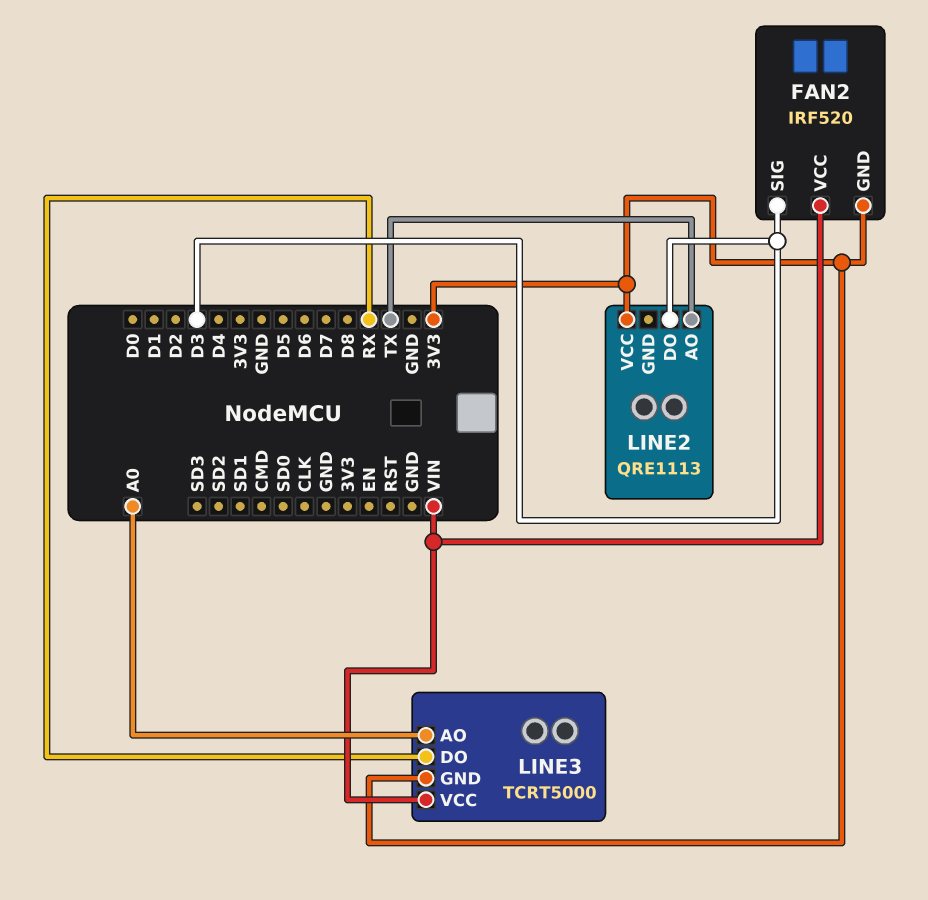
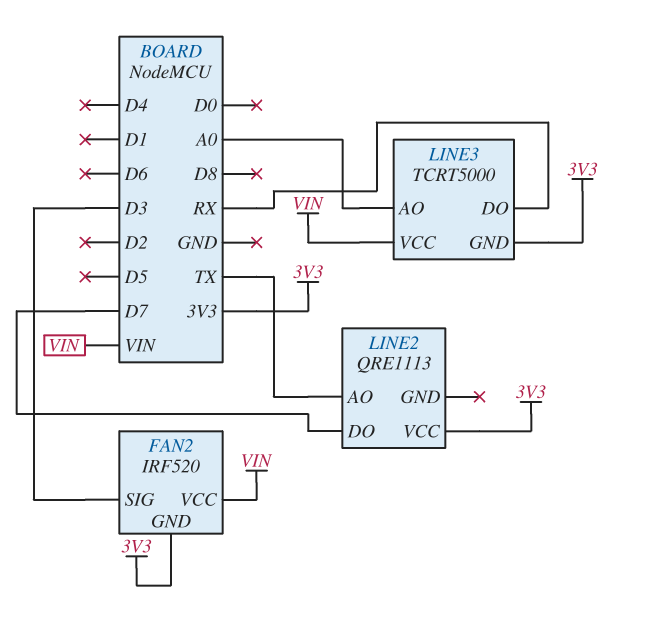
LINE2 pin DO: D3 -> D7

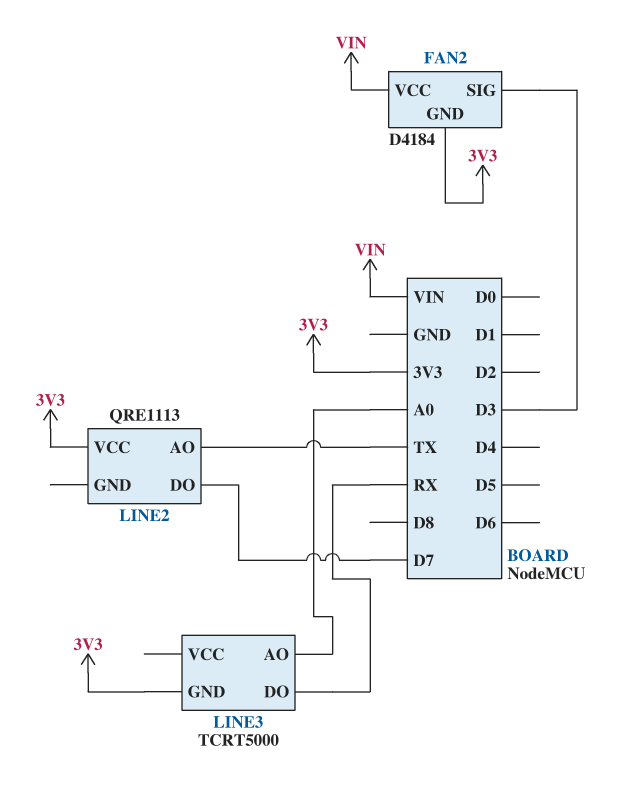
FAN2: IRF520 -> D4184
LINE3 pin VCC: VIN -> none

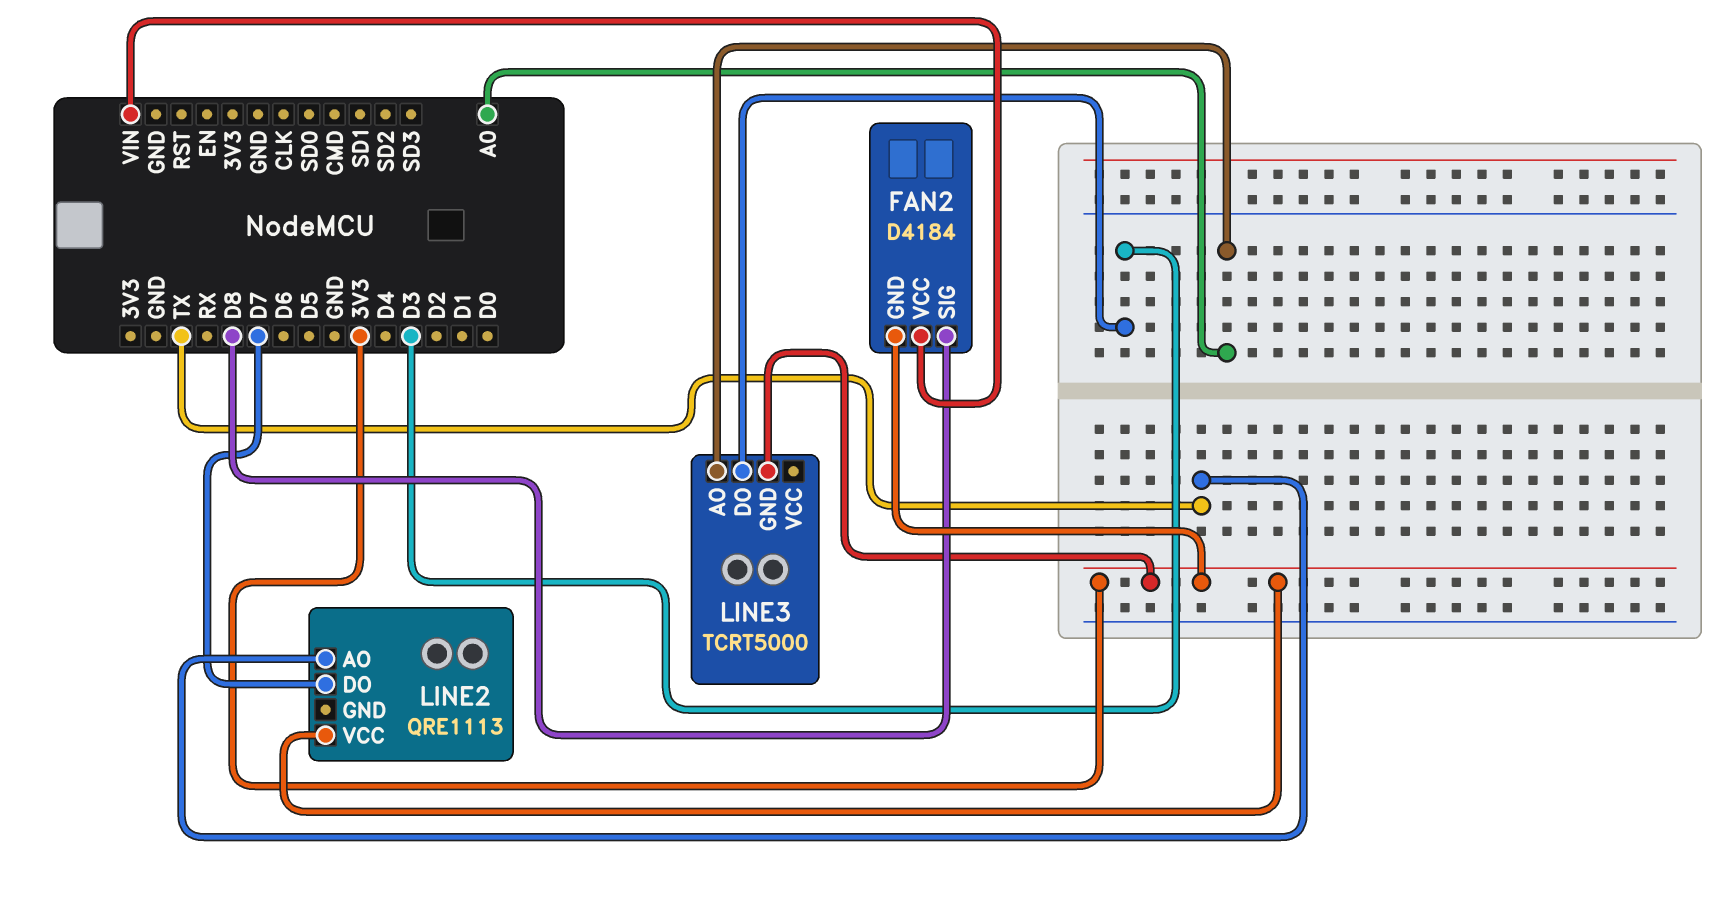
FAN2 pin SIG: D3 -> D8
LINE3 pin DO: RX -> D3

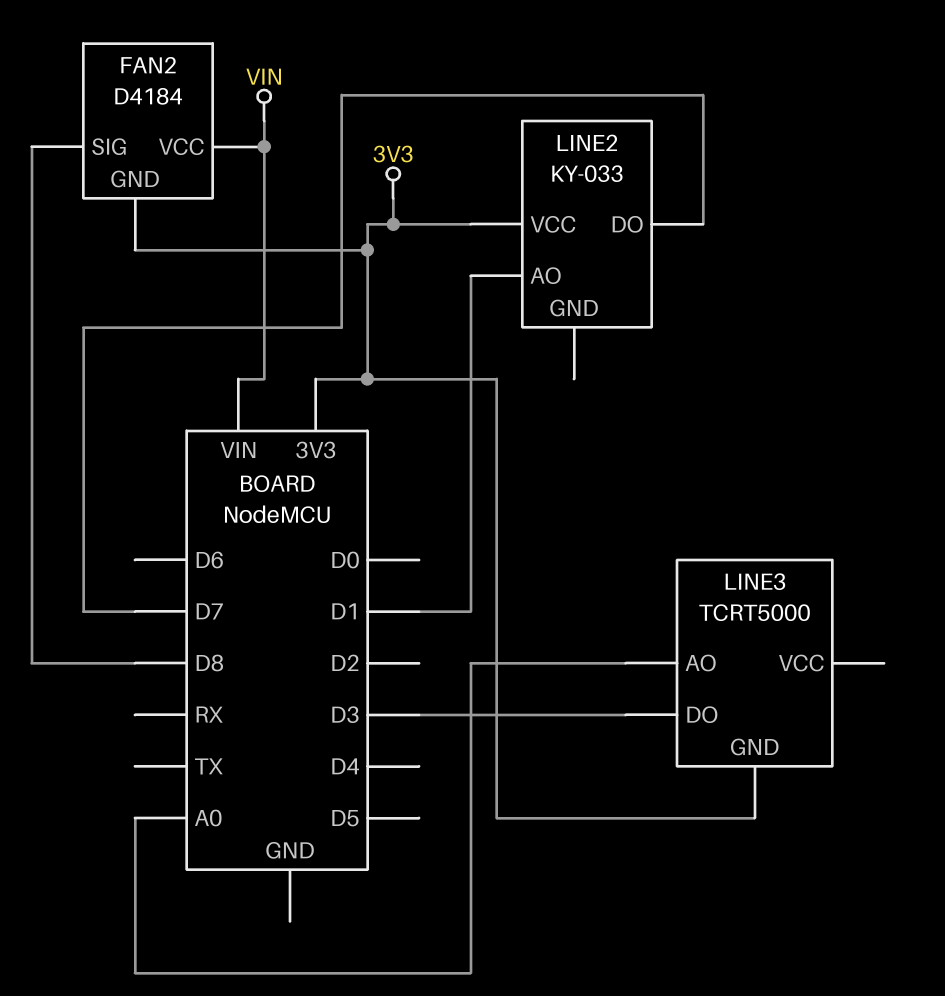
LINE2: QRE1113 -> KY-033
LINE2 pin AO: TX -> D1

